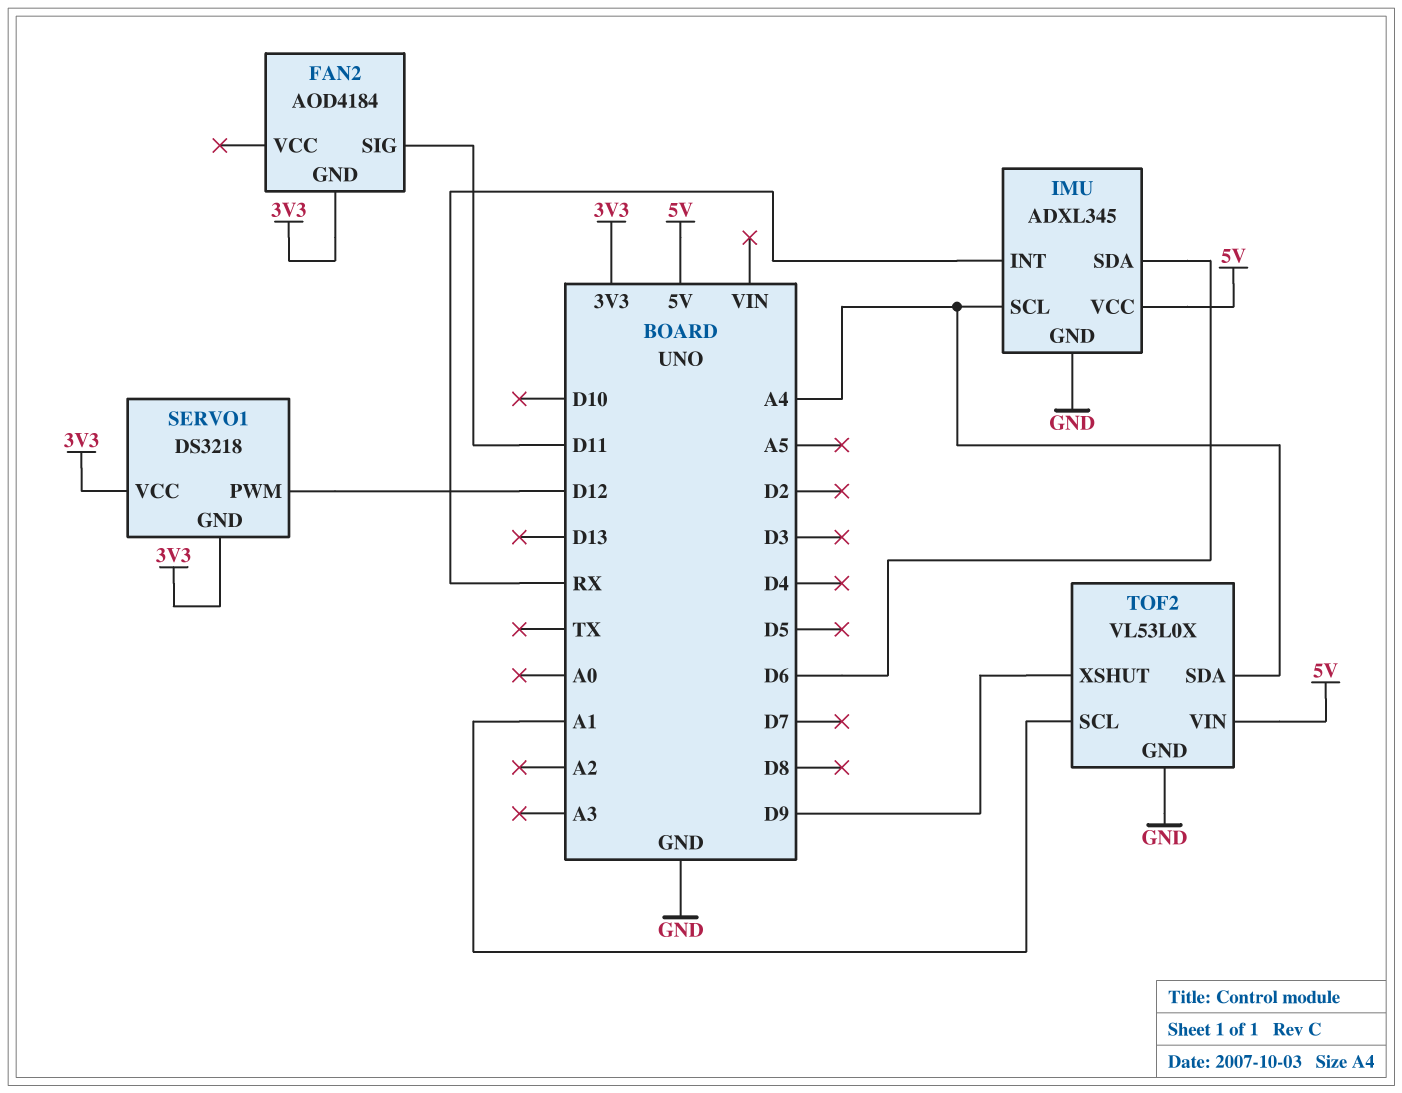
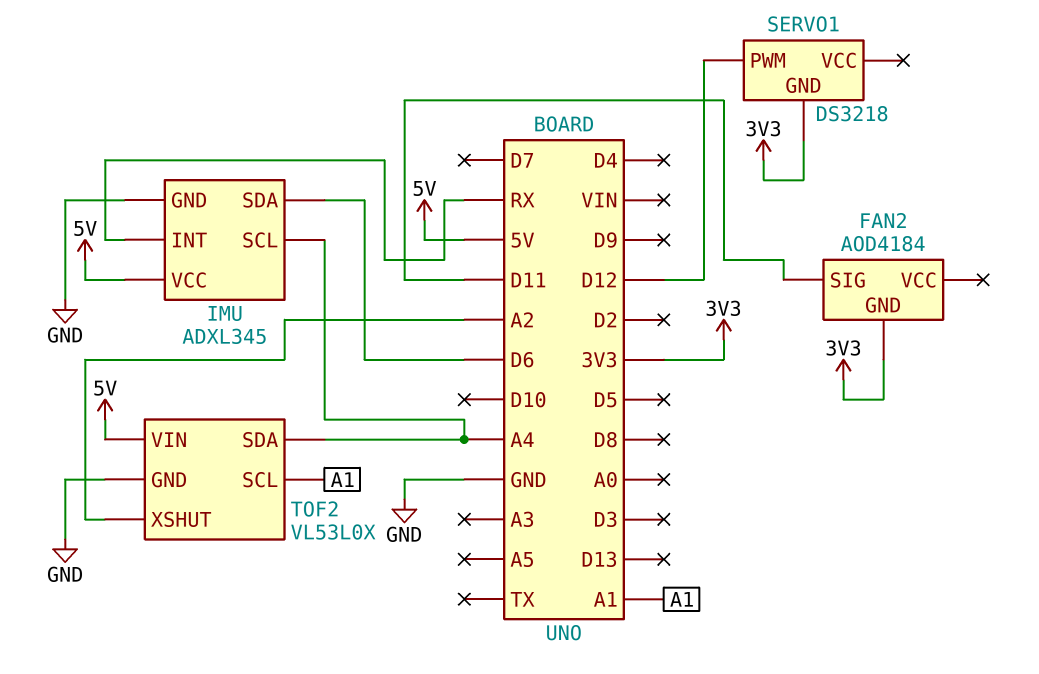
SERVO1 pin VCC: 3V3 -> none
TOF2 pin XSHUT: D9 -> A2

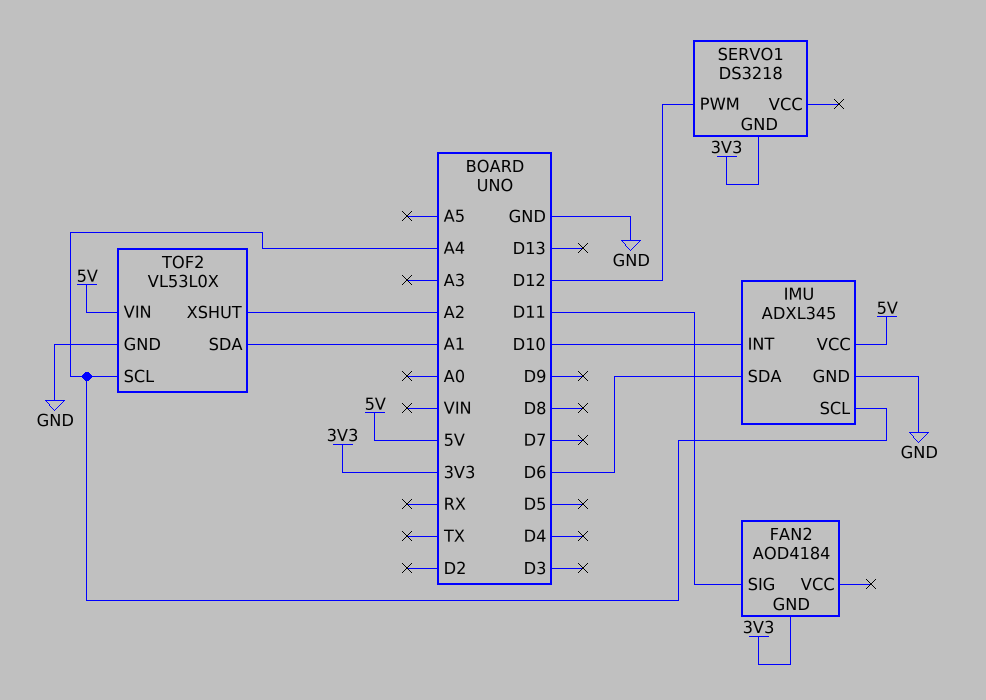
IMU pin INT: RX -> D10
TOF2 pin SCL: A1 -> A4
TOF2 pin SDA: A4 -> A1

